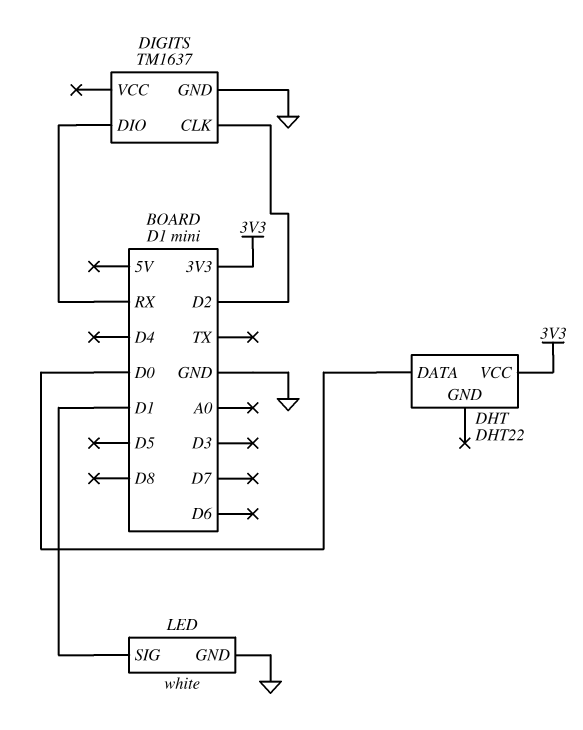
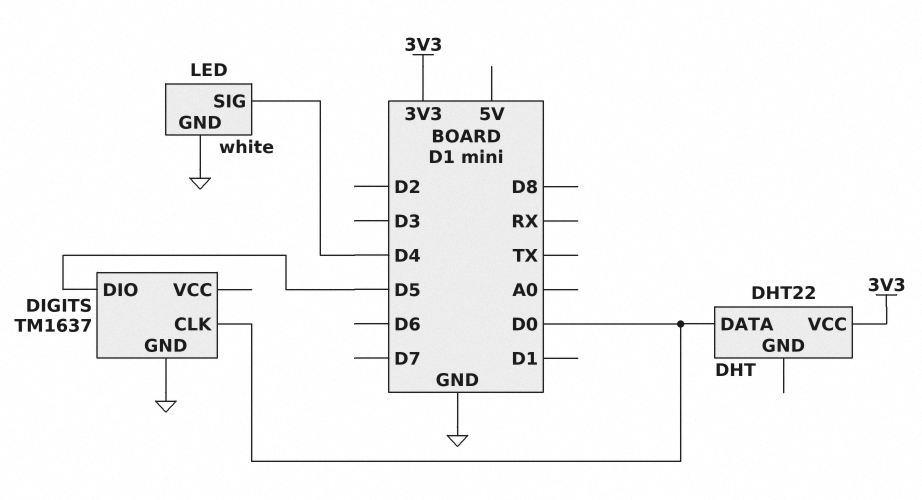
DIGITS pin CLK: D2 -> D0
DIGITS pin DIO: RX -> D5
LED pin SIG: D1 -> D4

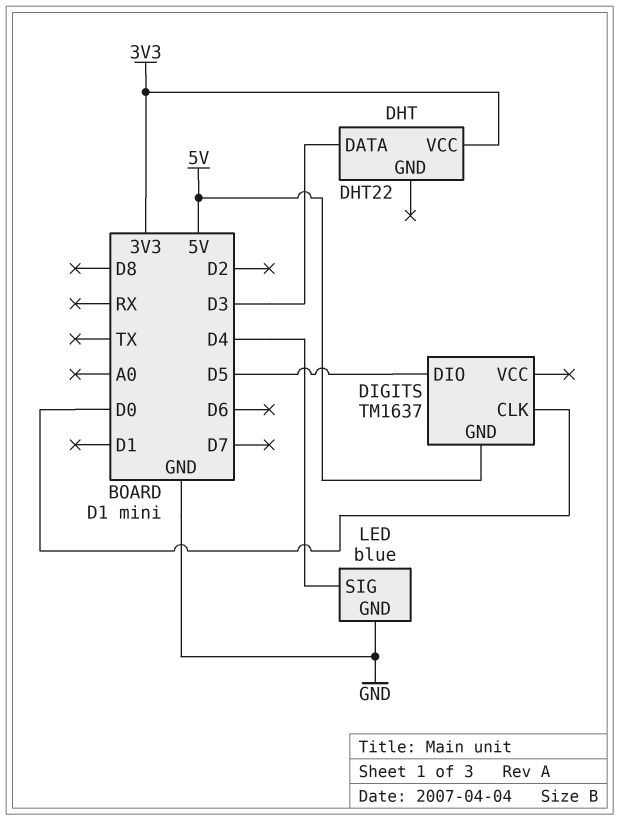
DHT pin DATA: D0 -> D3
DIGITS pin GND: GND -> 5V
LED: white -> blue

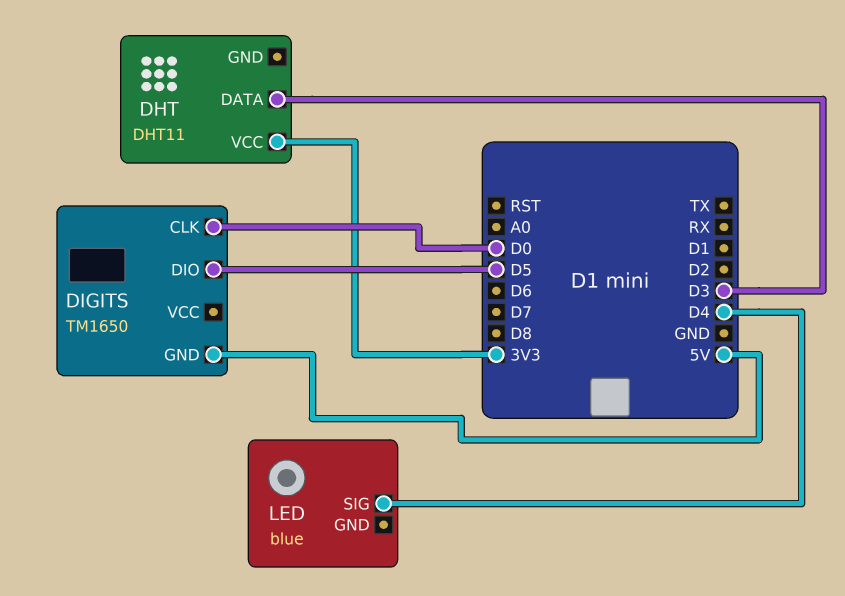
DHT: DHT22 -> DHT11
DIGITS: TM1637 -> TM1650
LED pin GND: GND -> none

